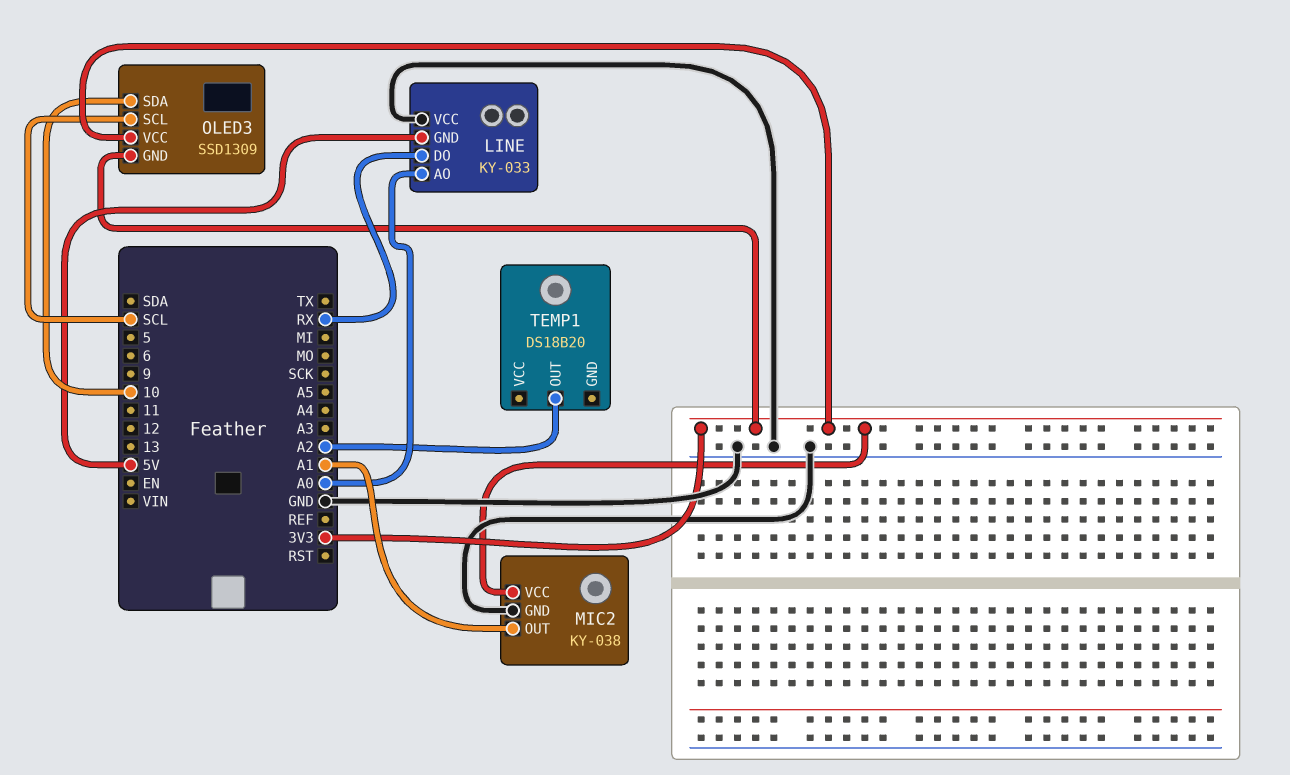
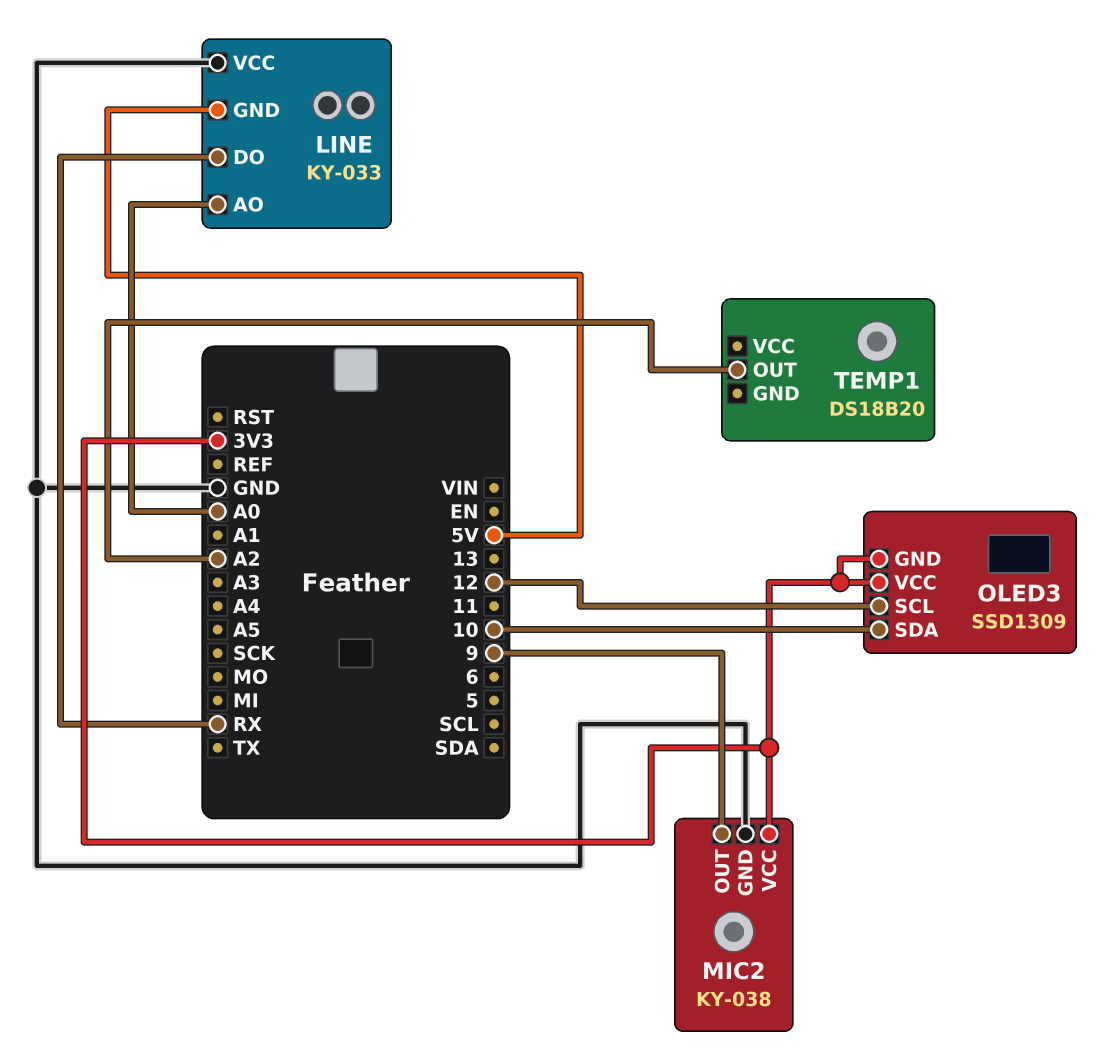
MIC2 pin OUT: A1 -> 9
OLED3 pin SCL: SCL -> 12

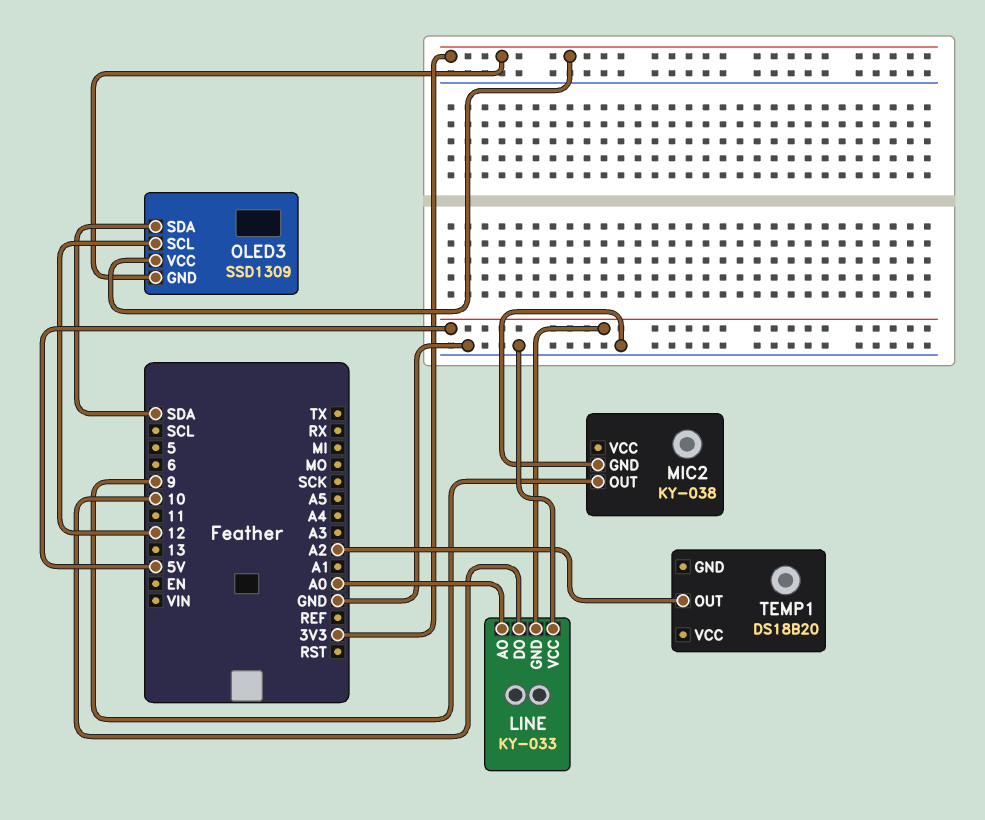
LINE pin DO: RX -> 10
MIC2 pin VCC: 3V3 -> none
OLED3 pin SDA: 10 -> SDA

